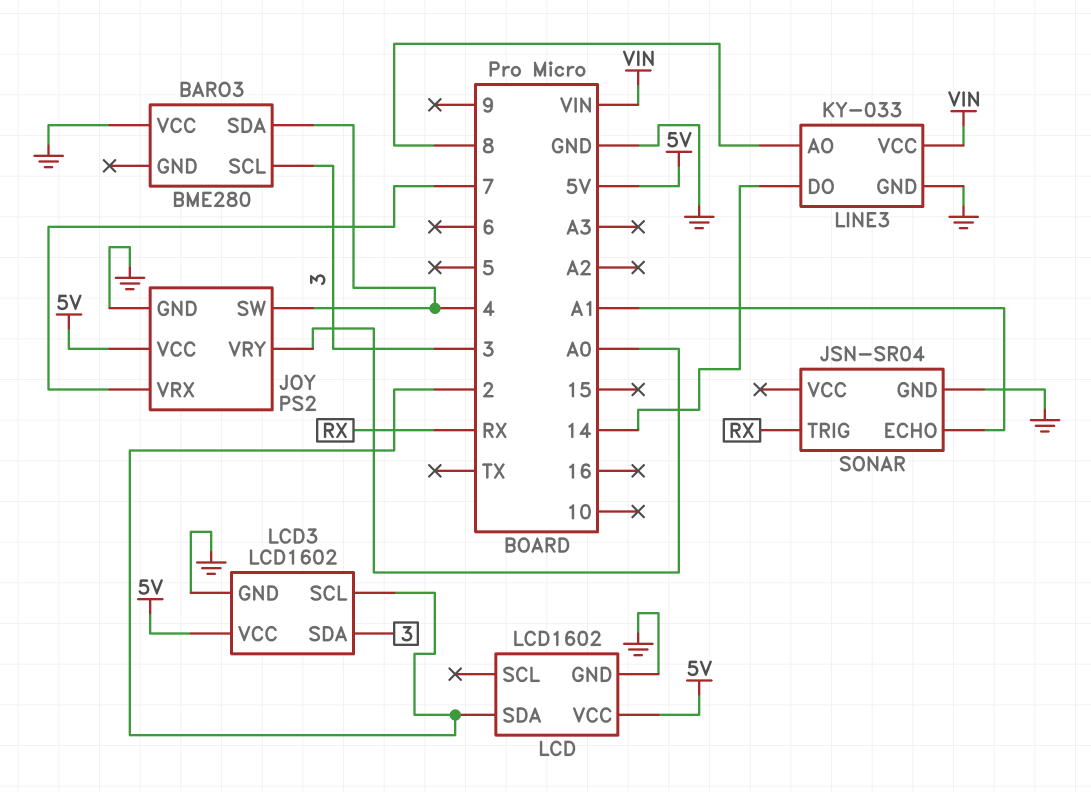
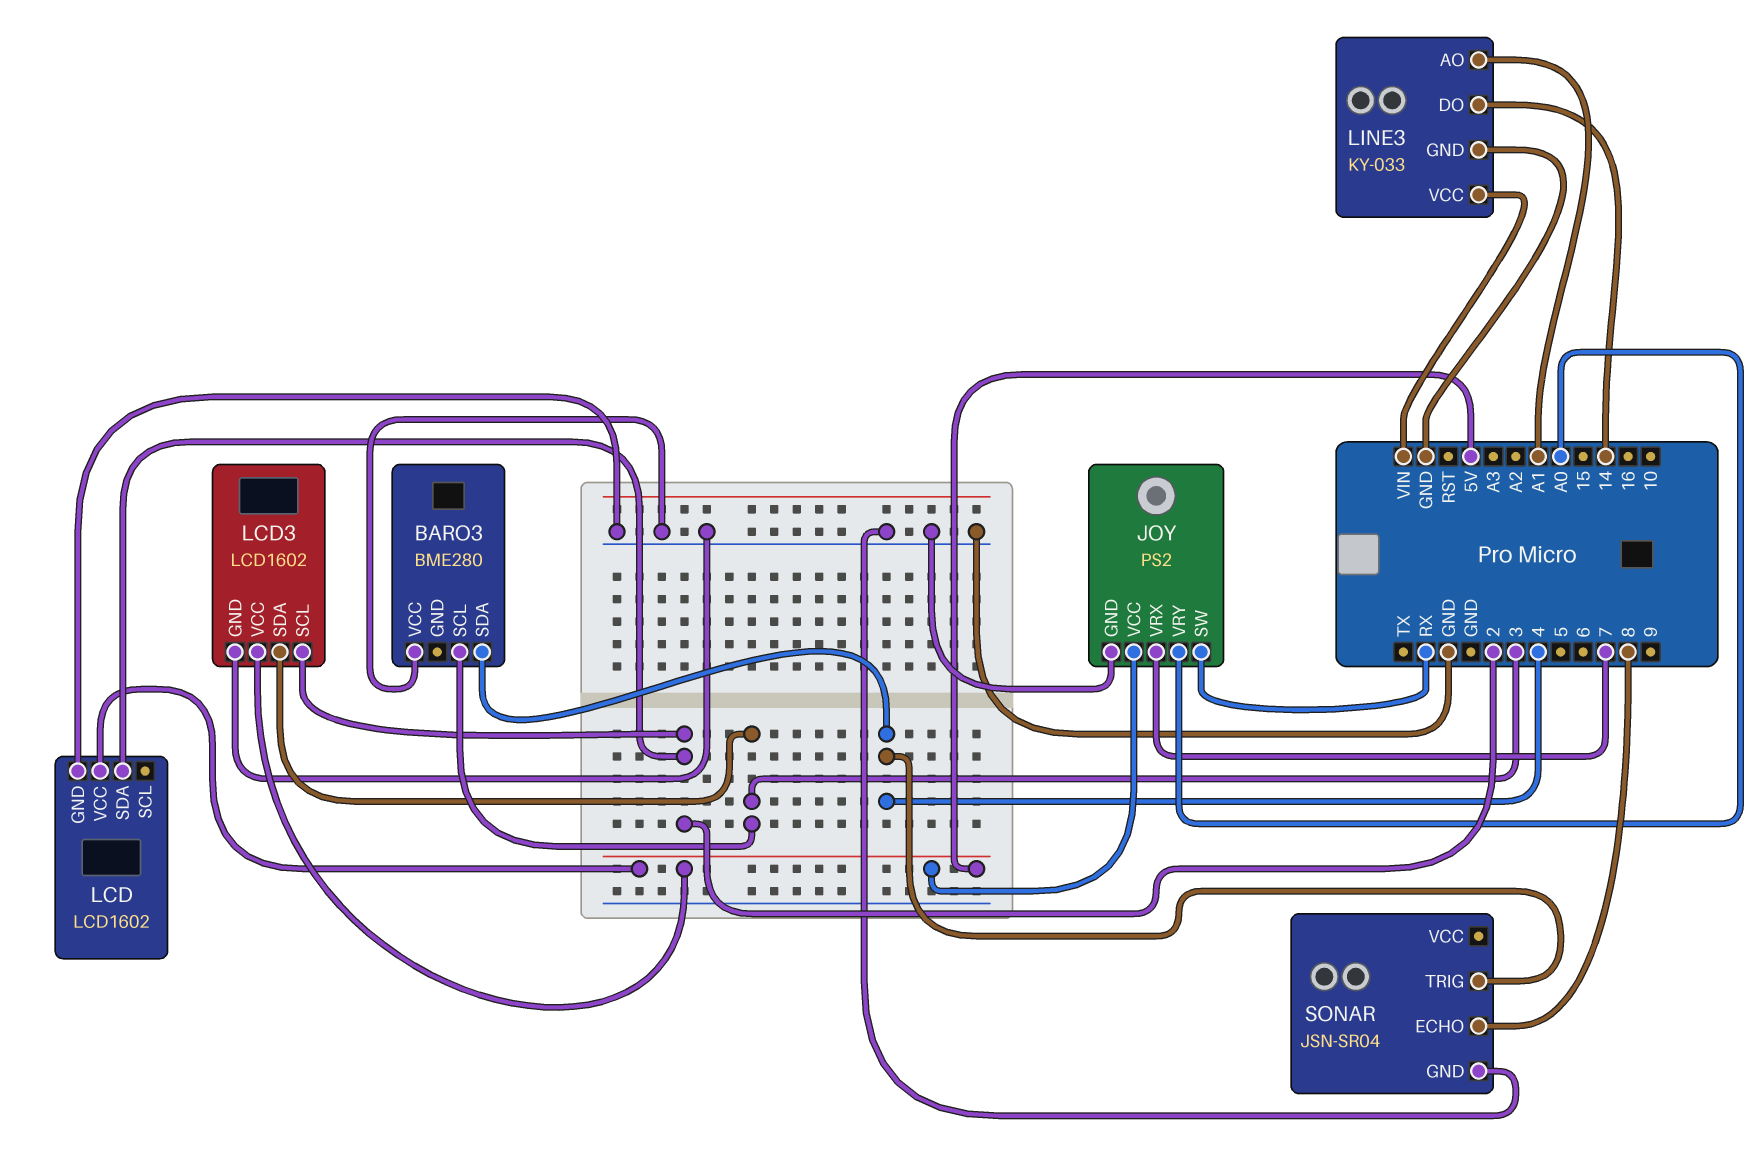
JOY pin SW: 4 -> RX
LINE3 pin AO: 8 -> A1
SONAR pin ECHO: A1 -> 8
SONAR pin TRIG: RX -> 4

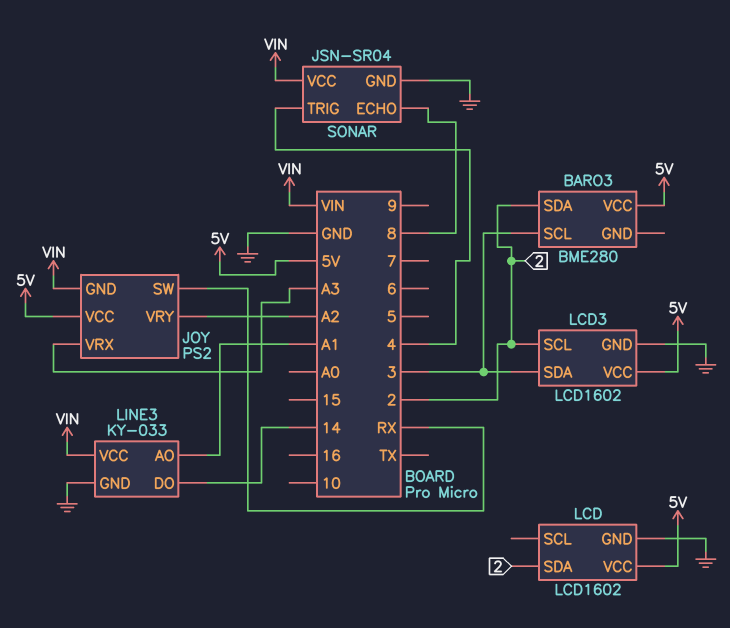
BARO3 pin SDA: 4 -> 2
BARO3 pin VCC: GND -> 5V
JOY pin GND: GND -> VIN
JOY pin VRX: 7 -> A3
JOY pin VRY: A0 -> A2
SONAR pin VCC: none -> VIN

